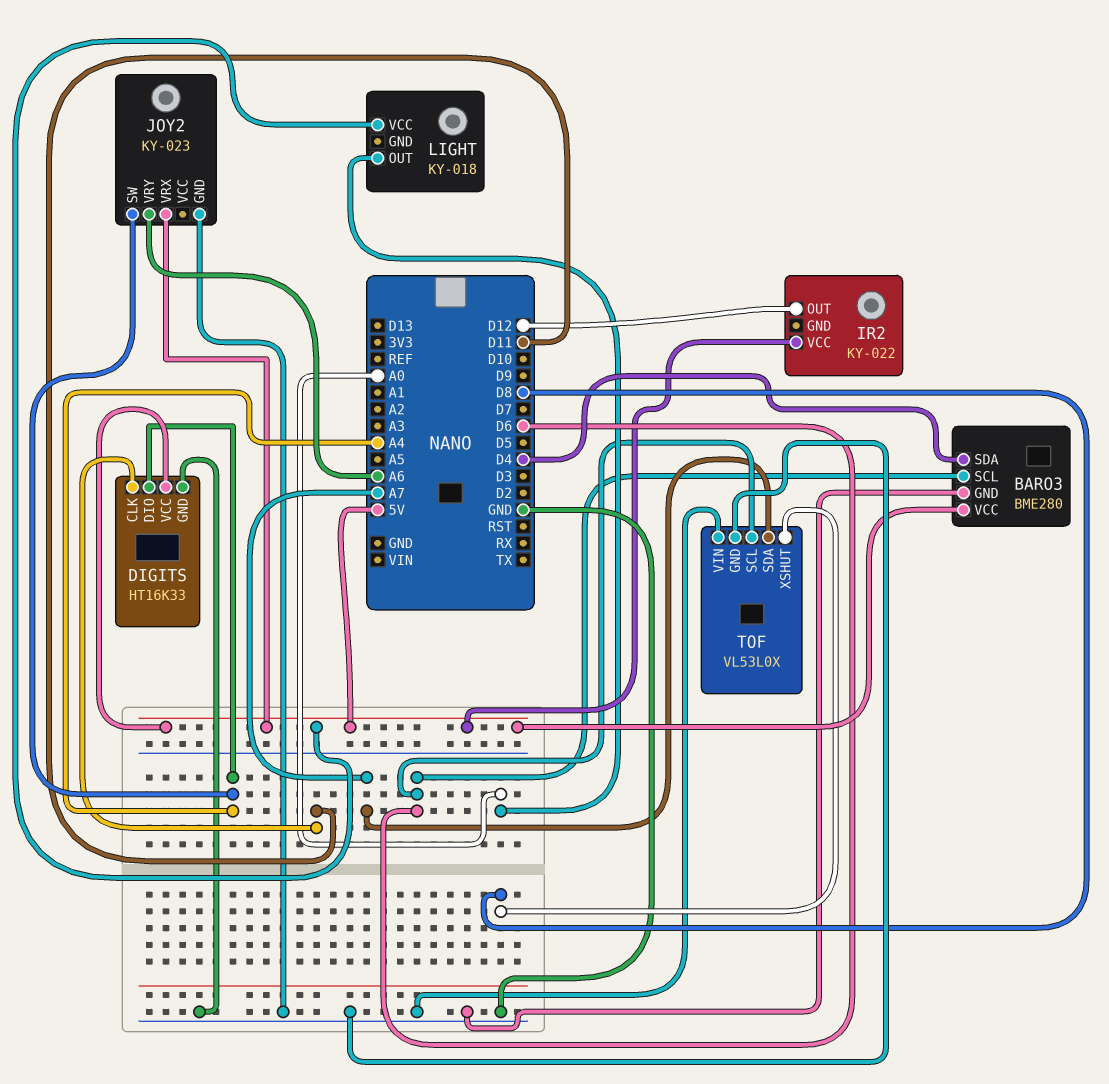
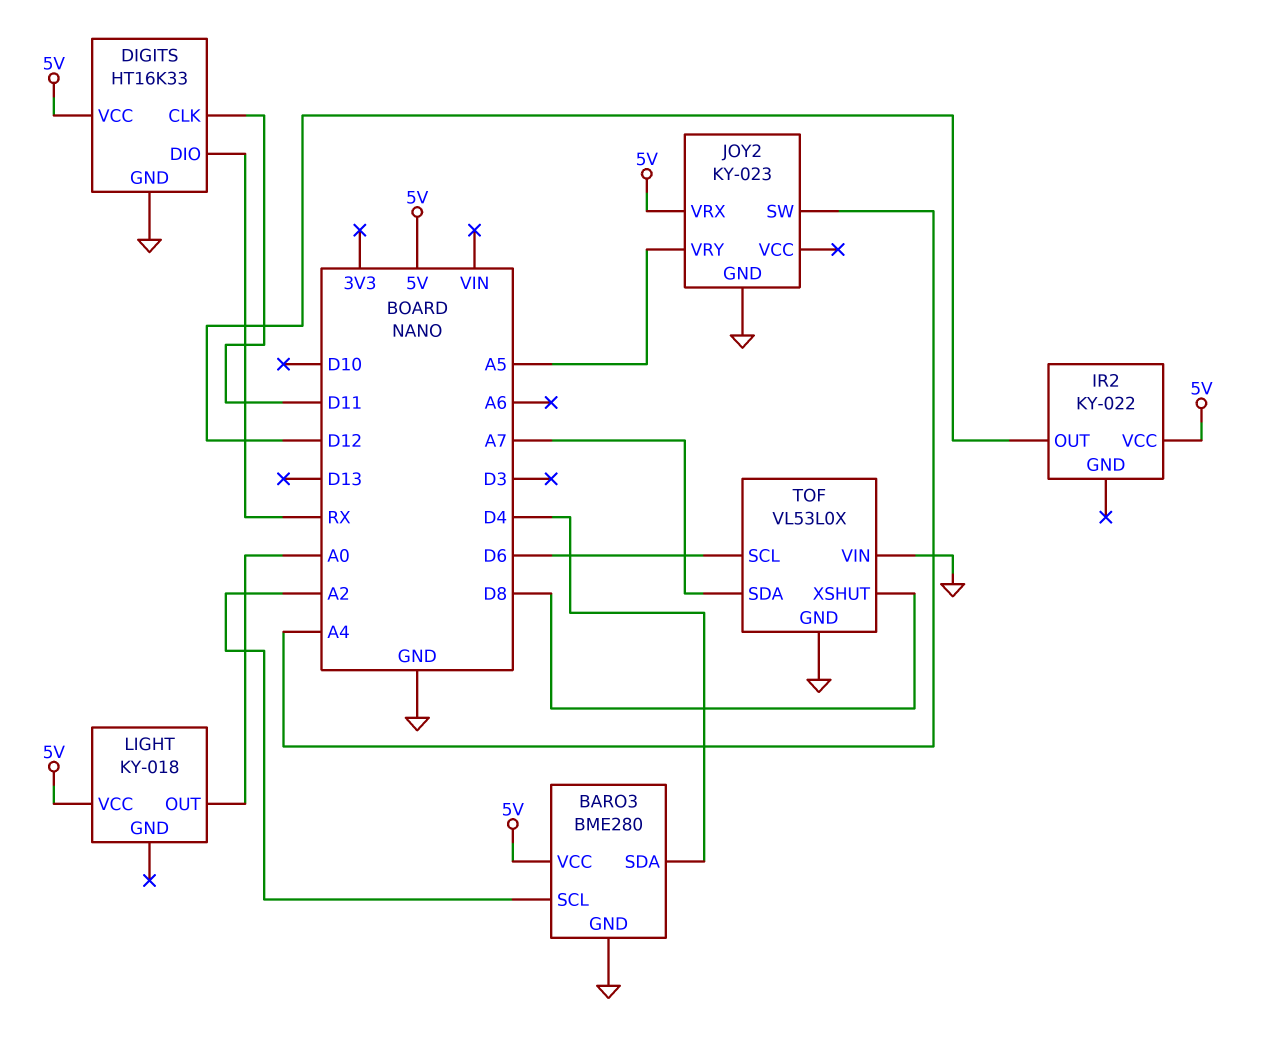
BARO3 pin SCL: D6 -> A2
DIGITS pin DIO: A4 -> RX
JOY2 pin VRY: A6 -> A5

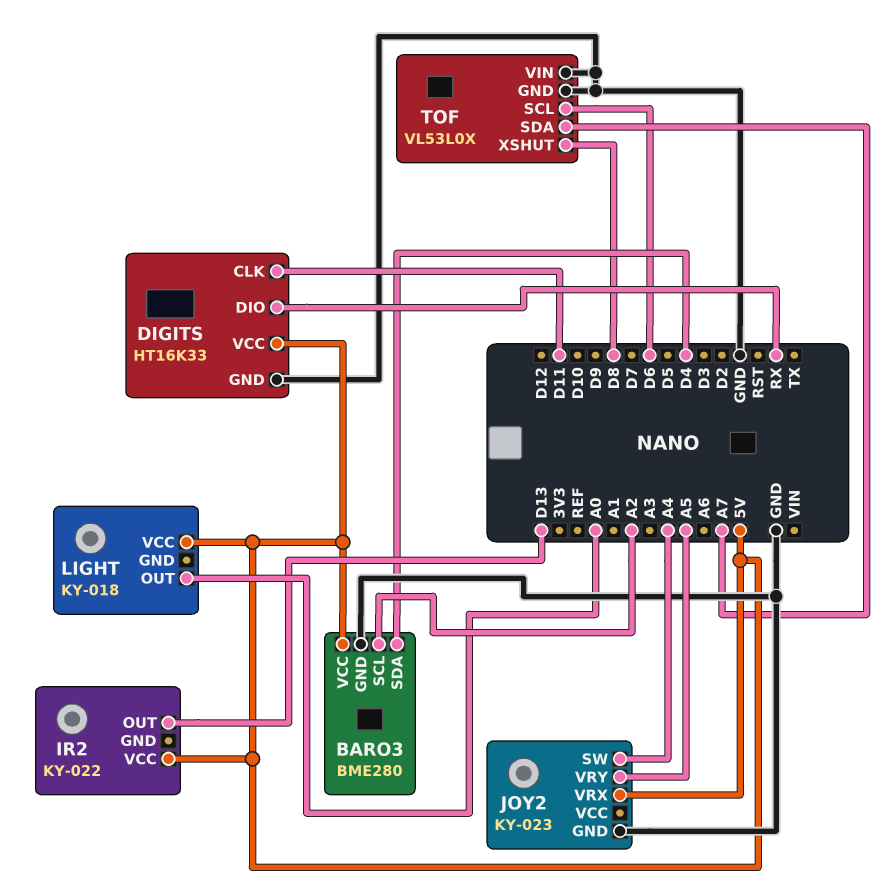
IR2 pin OUT: D12 -> D13

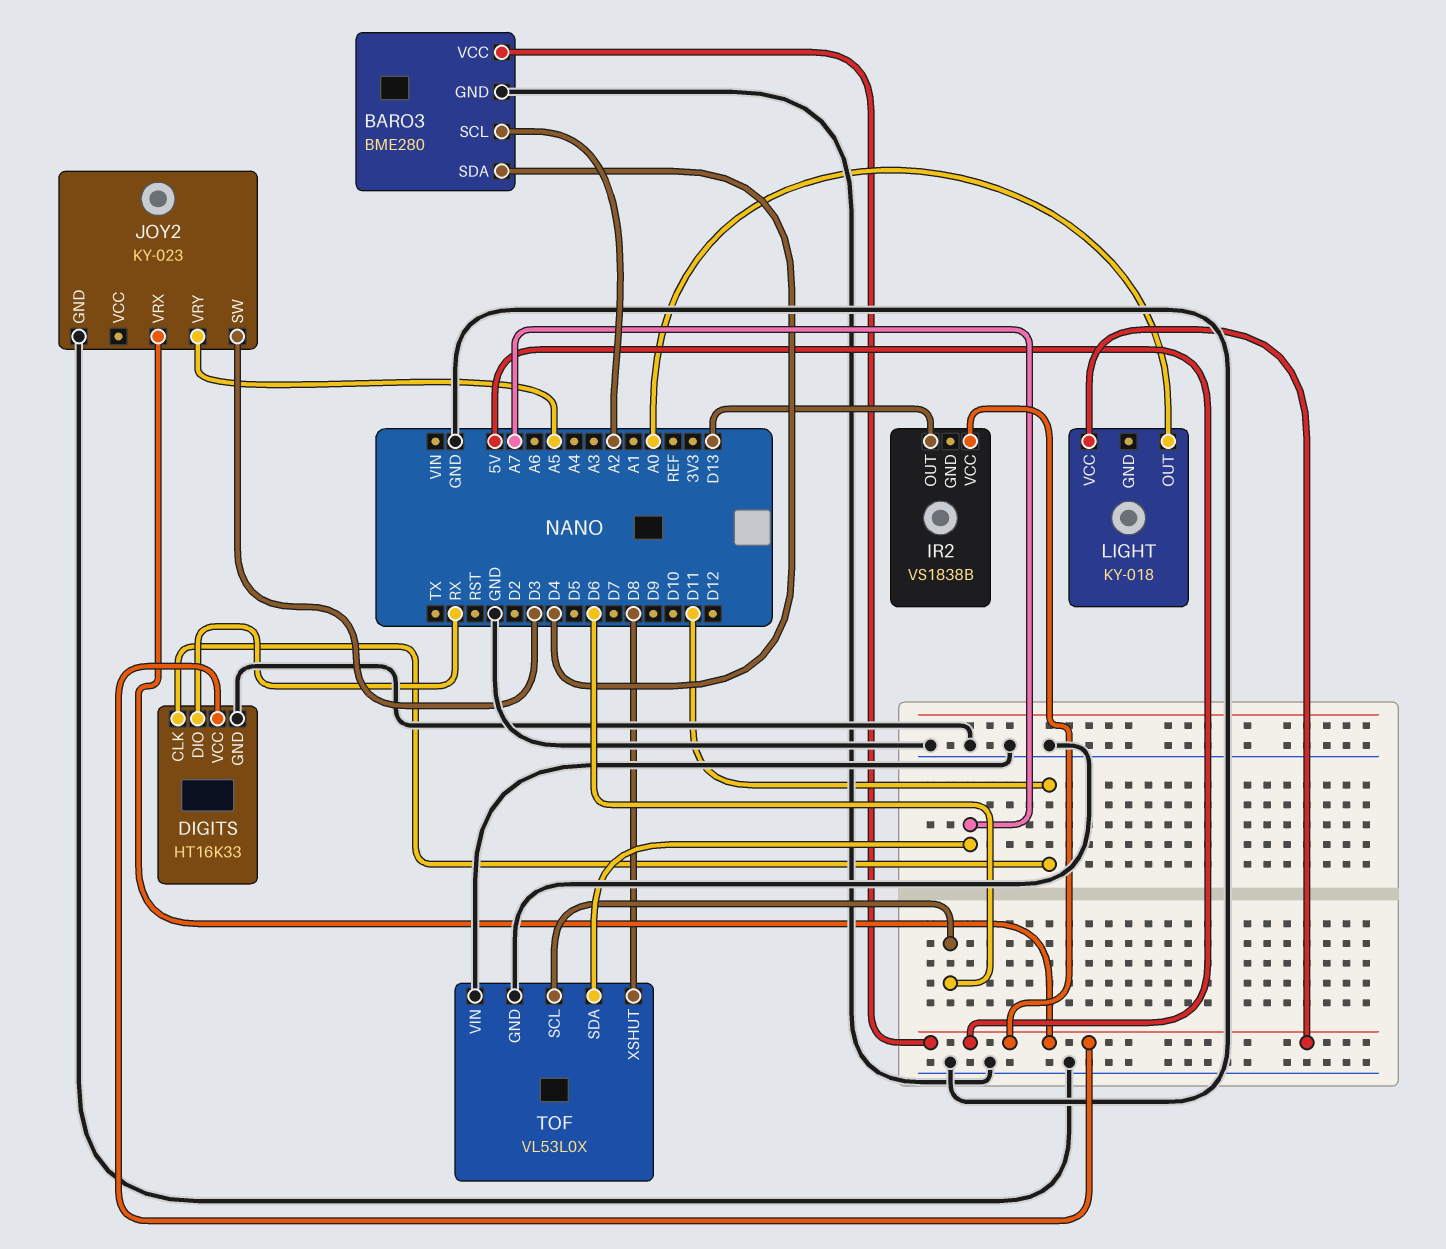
IR2: KY-022 -> VS1838B
JOY2 pin SW: A4 -> D3

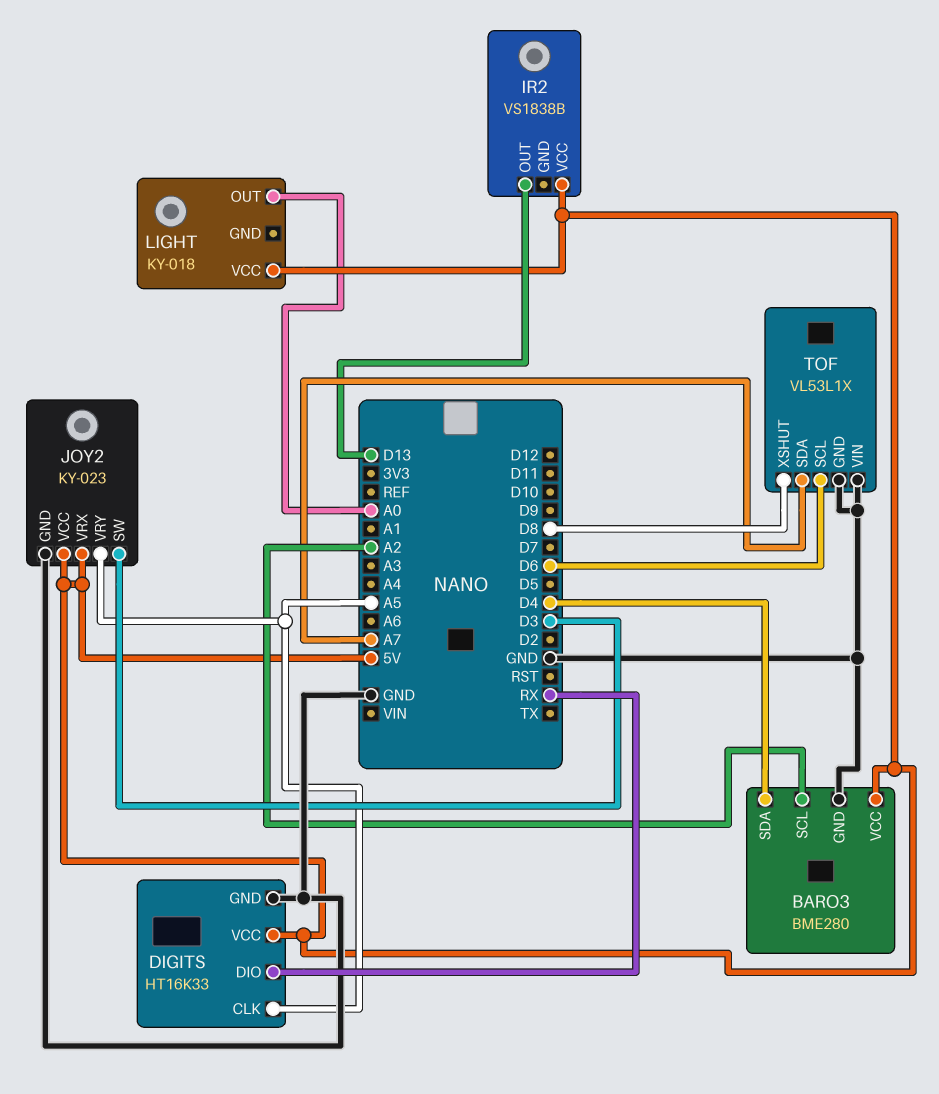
DIGITS pin CLK: D11 -> A5
JOY2 pin VCC: none -> 5V
TOF: VL53L0X -> VL53L1X

